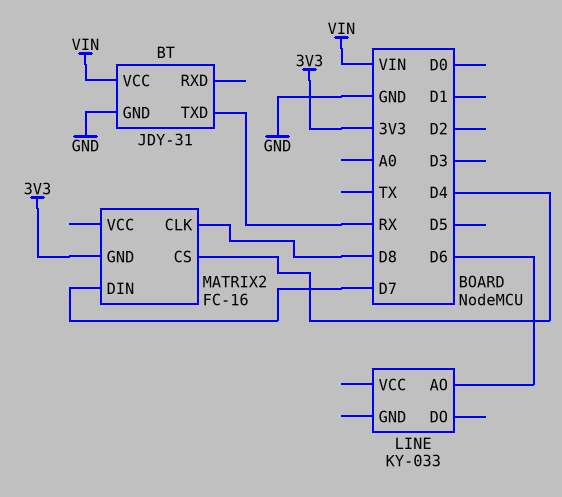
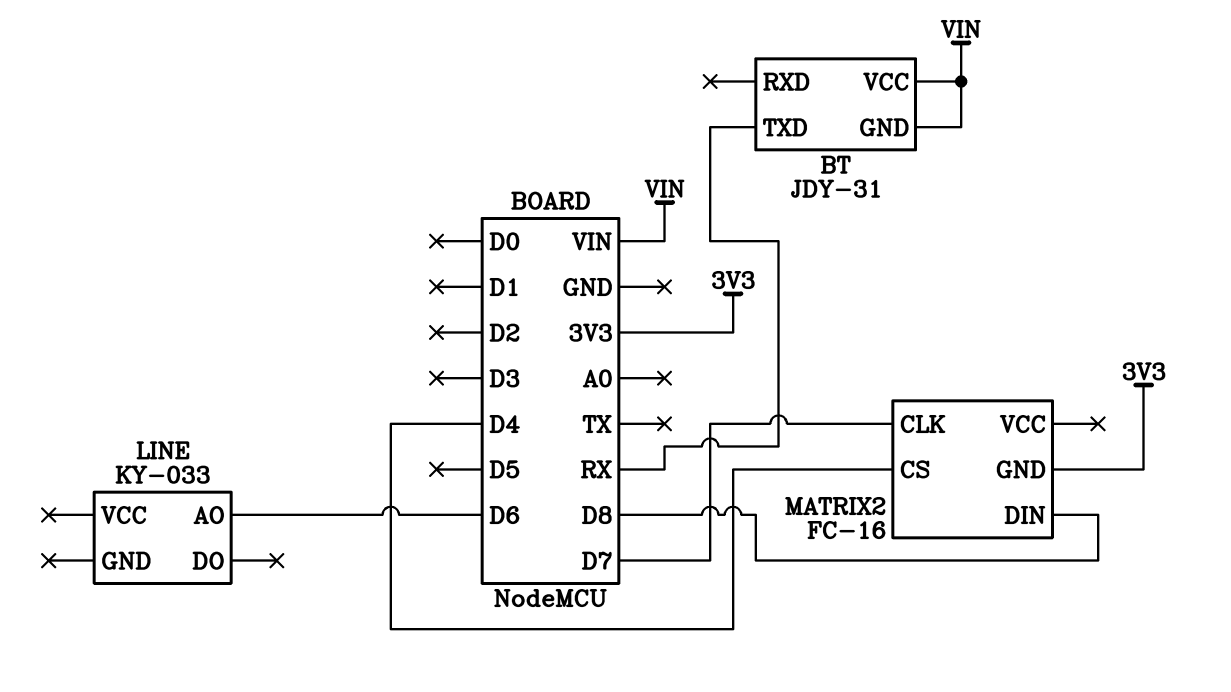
BT pin GND: GND -> VIN
MATRIX2 pin CLK: D8 -> D7
MATRIX2 pin DIN: D7 -> D8

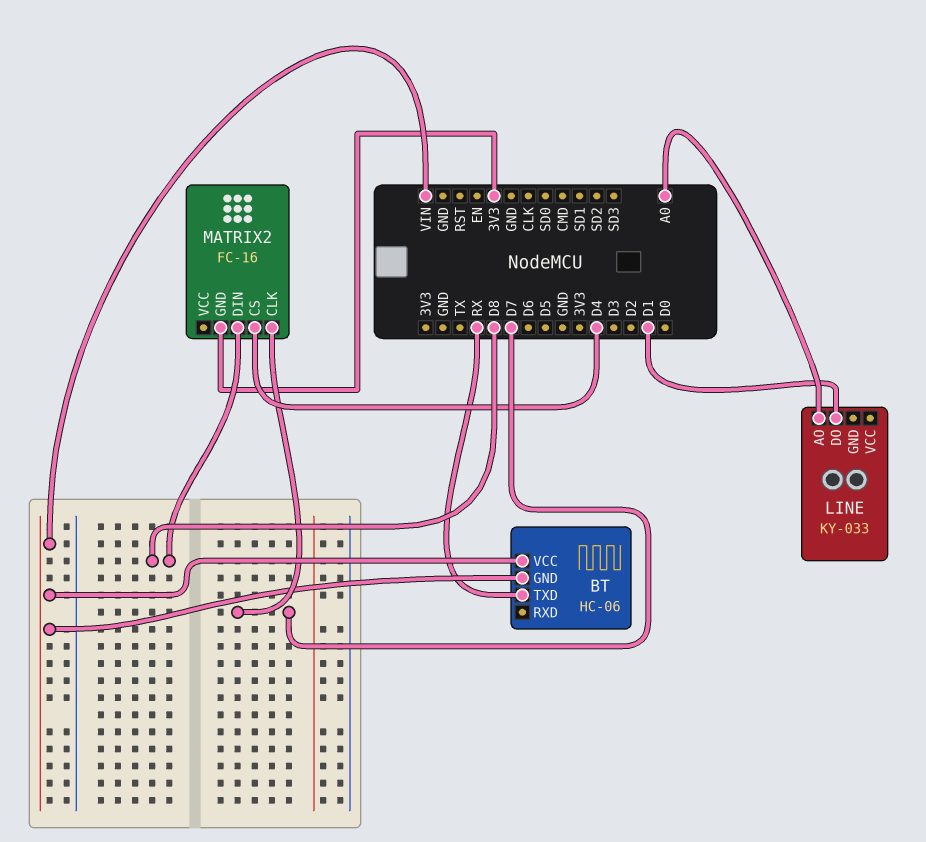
BT: JDY-31 -> HC-06
LINE pin AO: D6 -> A0
LINE pin DO: none -> D1

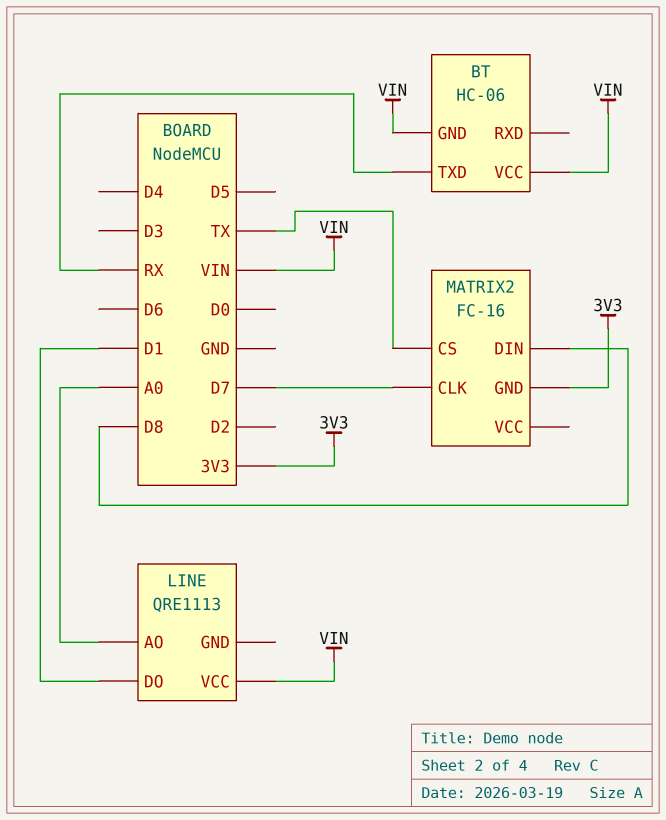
LINE: KY-033 -> QRE1113
LINE pin VCC: none -> VIN
MATRIX2 pin CS: D4 -> TX

